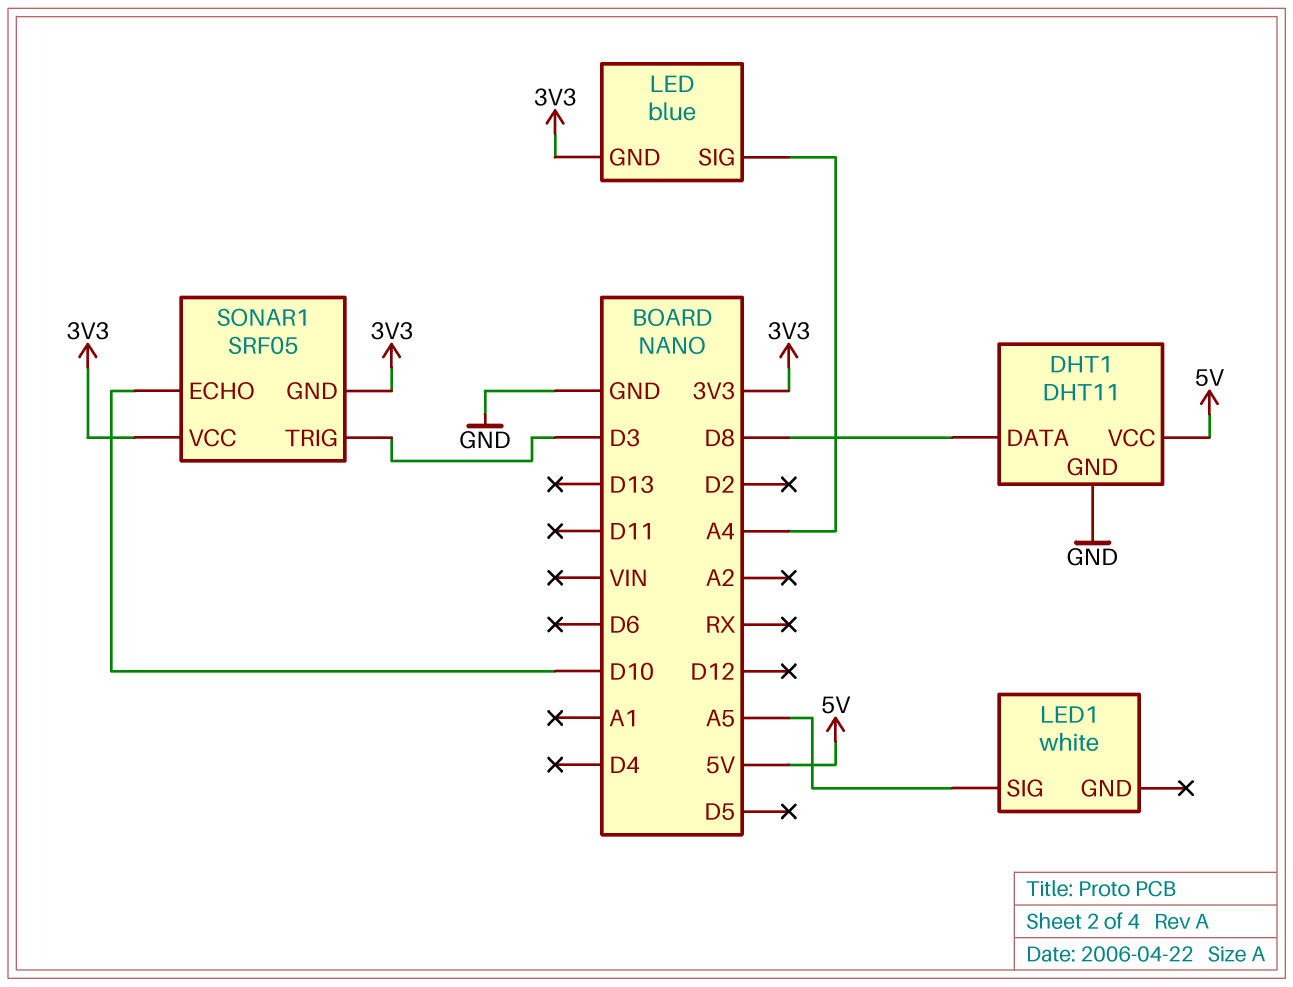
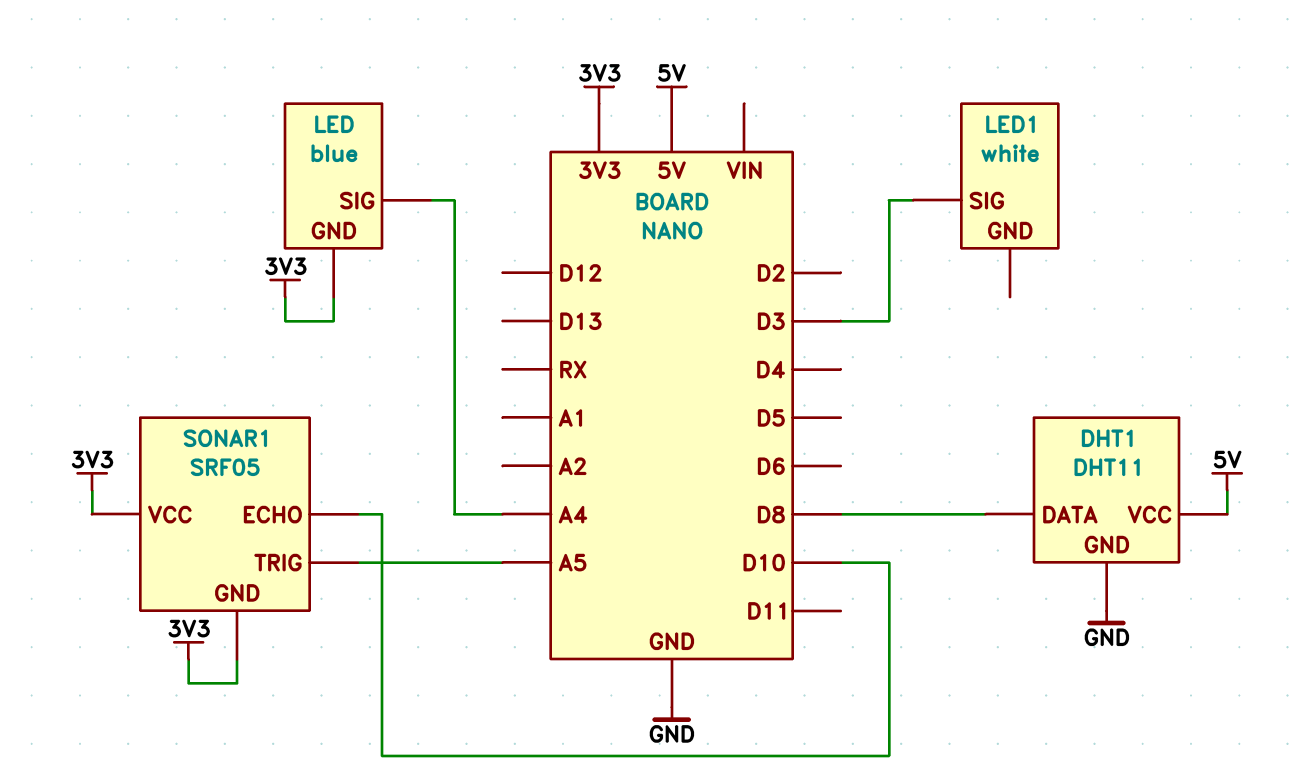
LED1 pin SIG: A5 -> D3
SONAR1 pin TRIG: D3 -> A5

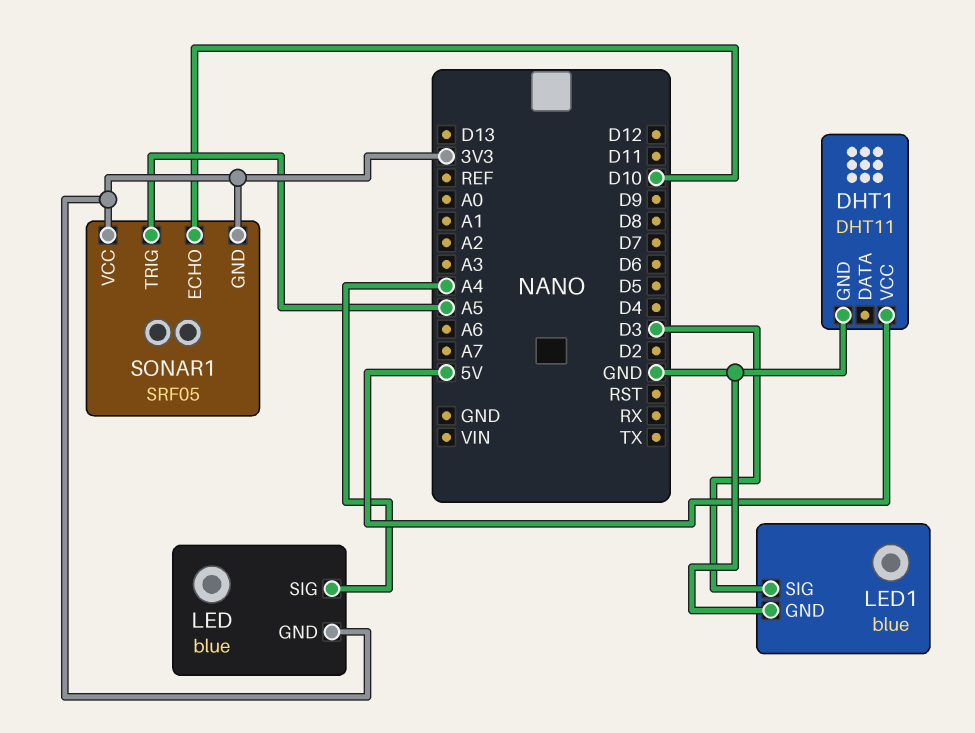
DHT1 pin DATA: D8 -> none
LED1: white -> blue
LED1 pin GND: none -> GND

